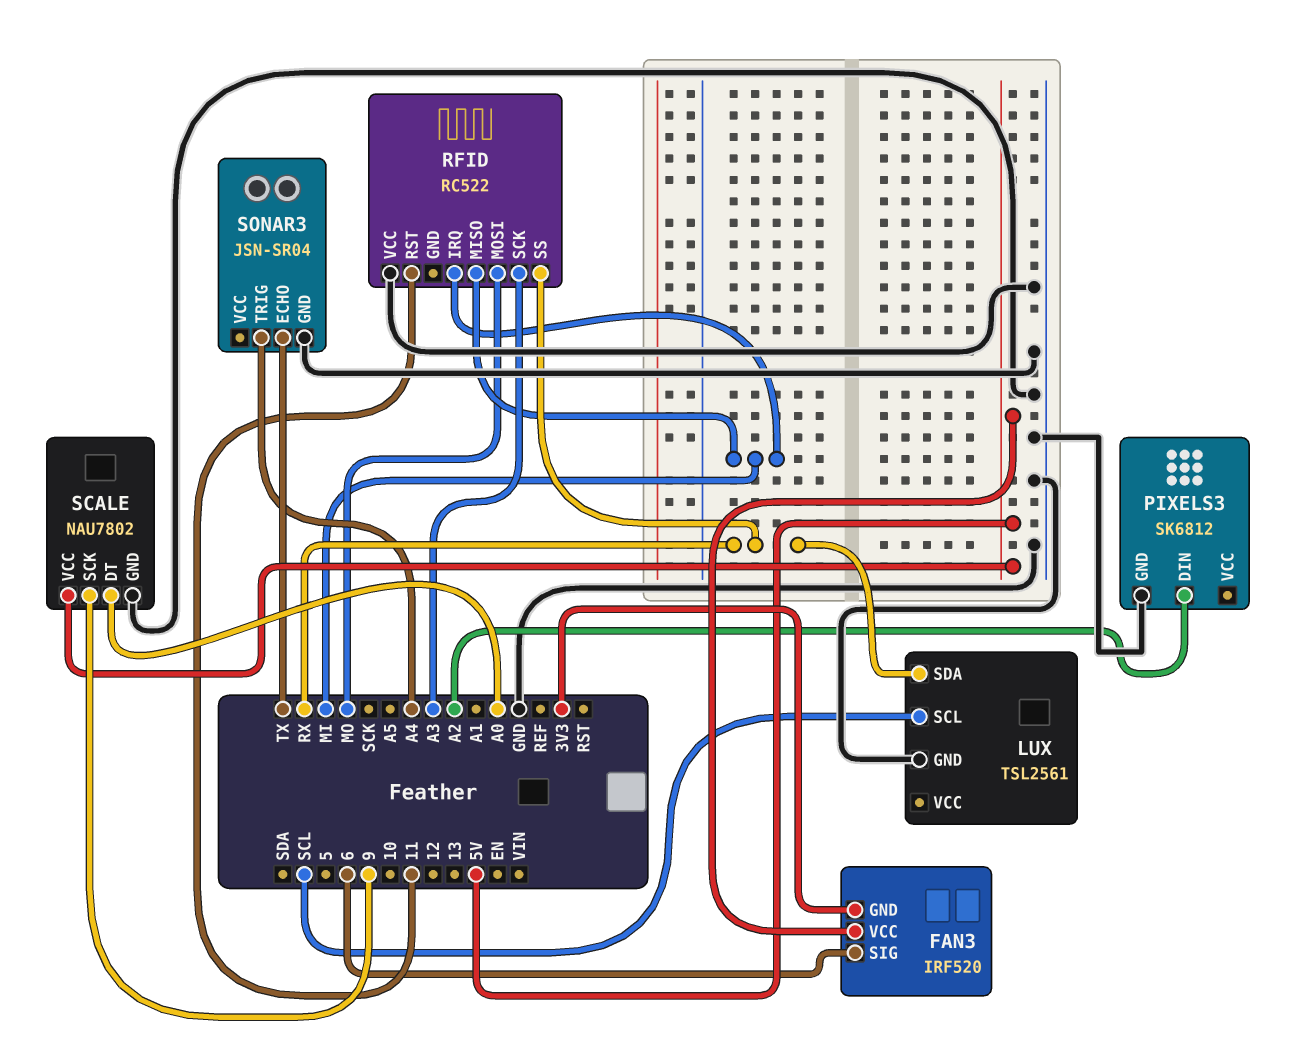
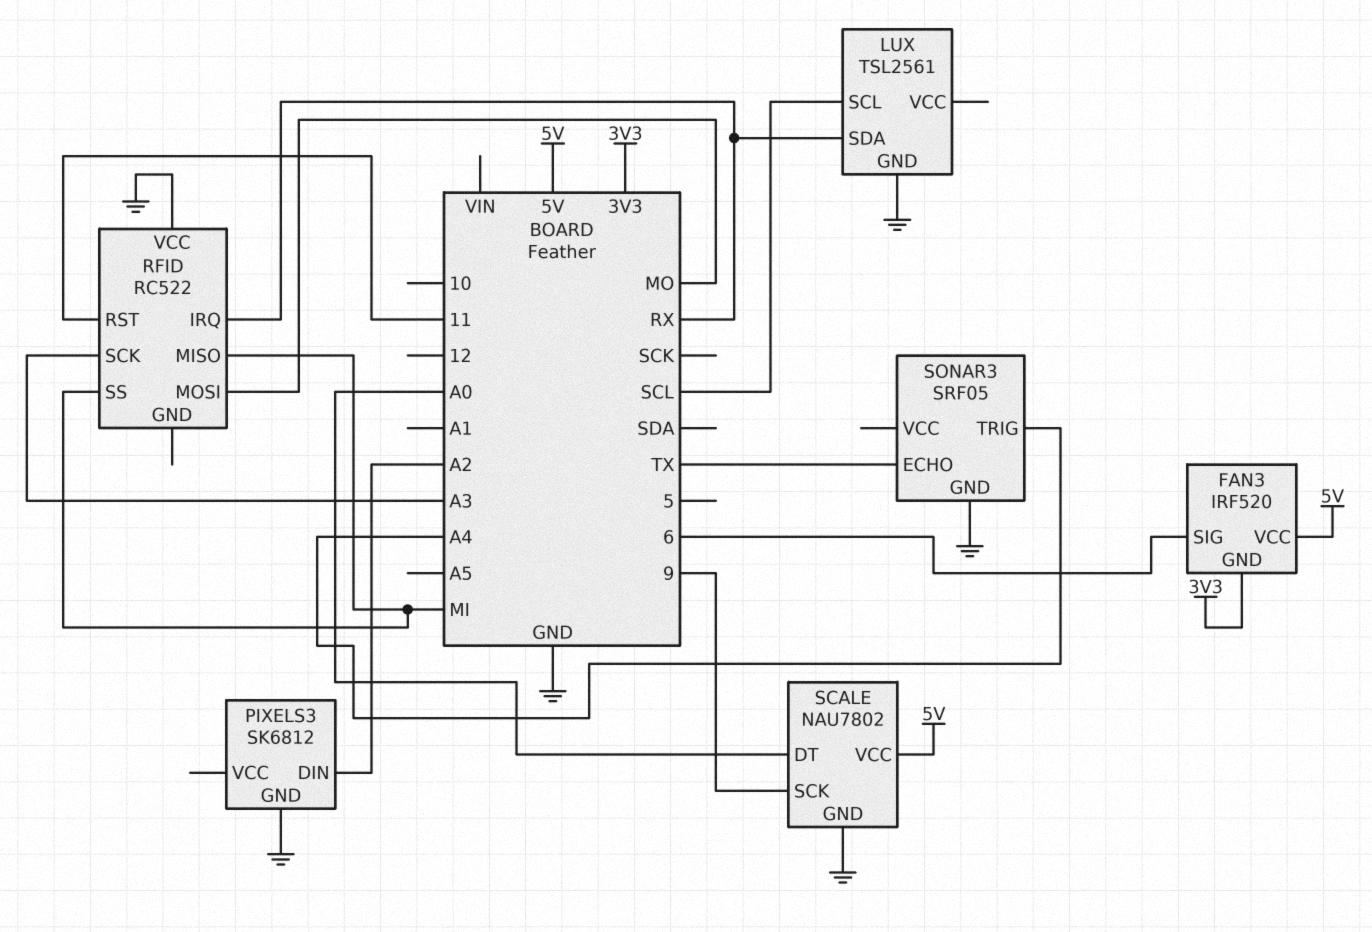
RFID pin IRQ: MI -> RX
RFID pin SS: RX -> MI
SONAR3: JSN-SR04 -> SRF05

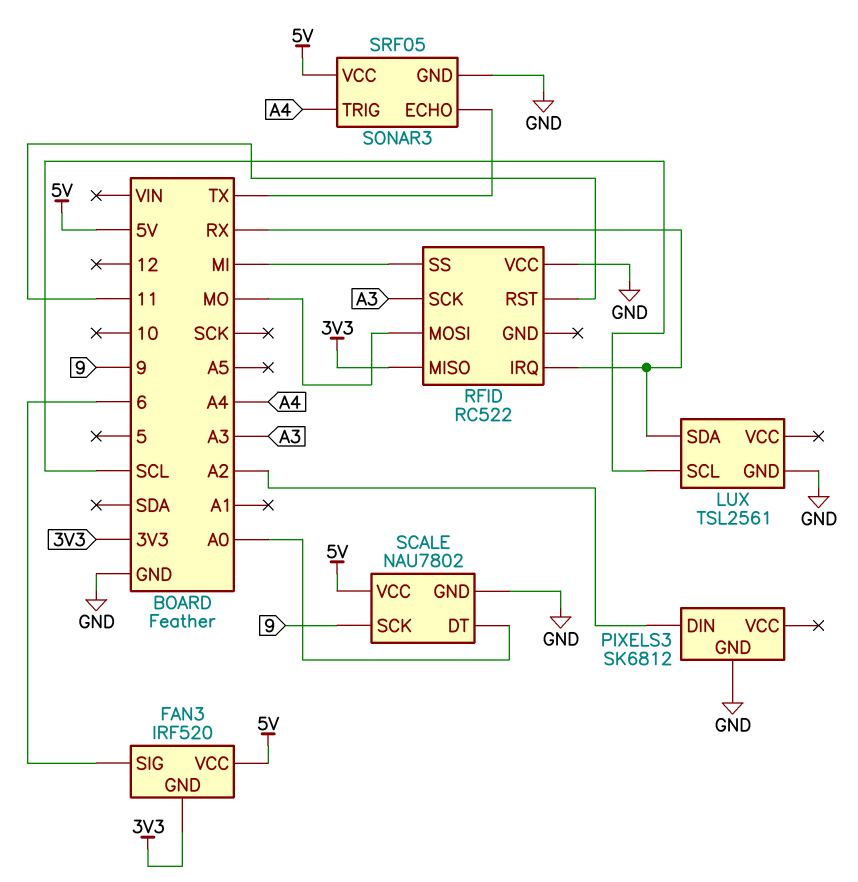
RFID pin MISO: MI -> 3V3
SONAR3 pin VCC: none -> 5V

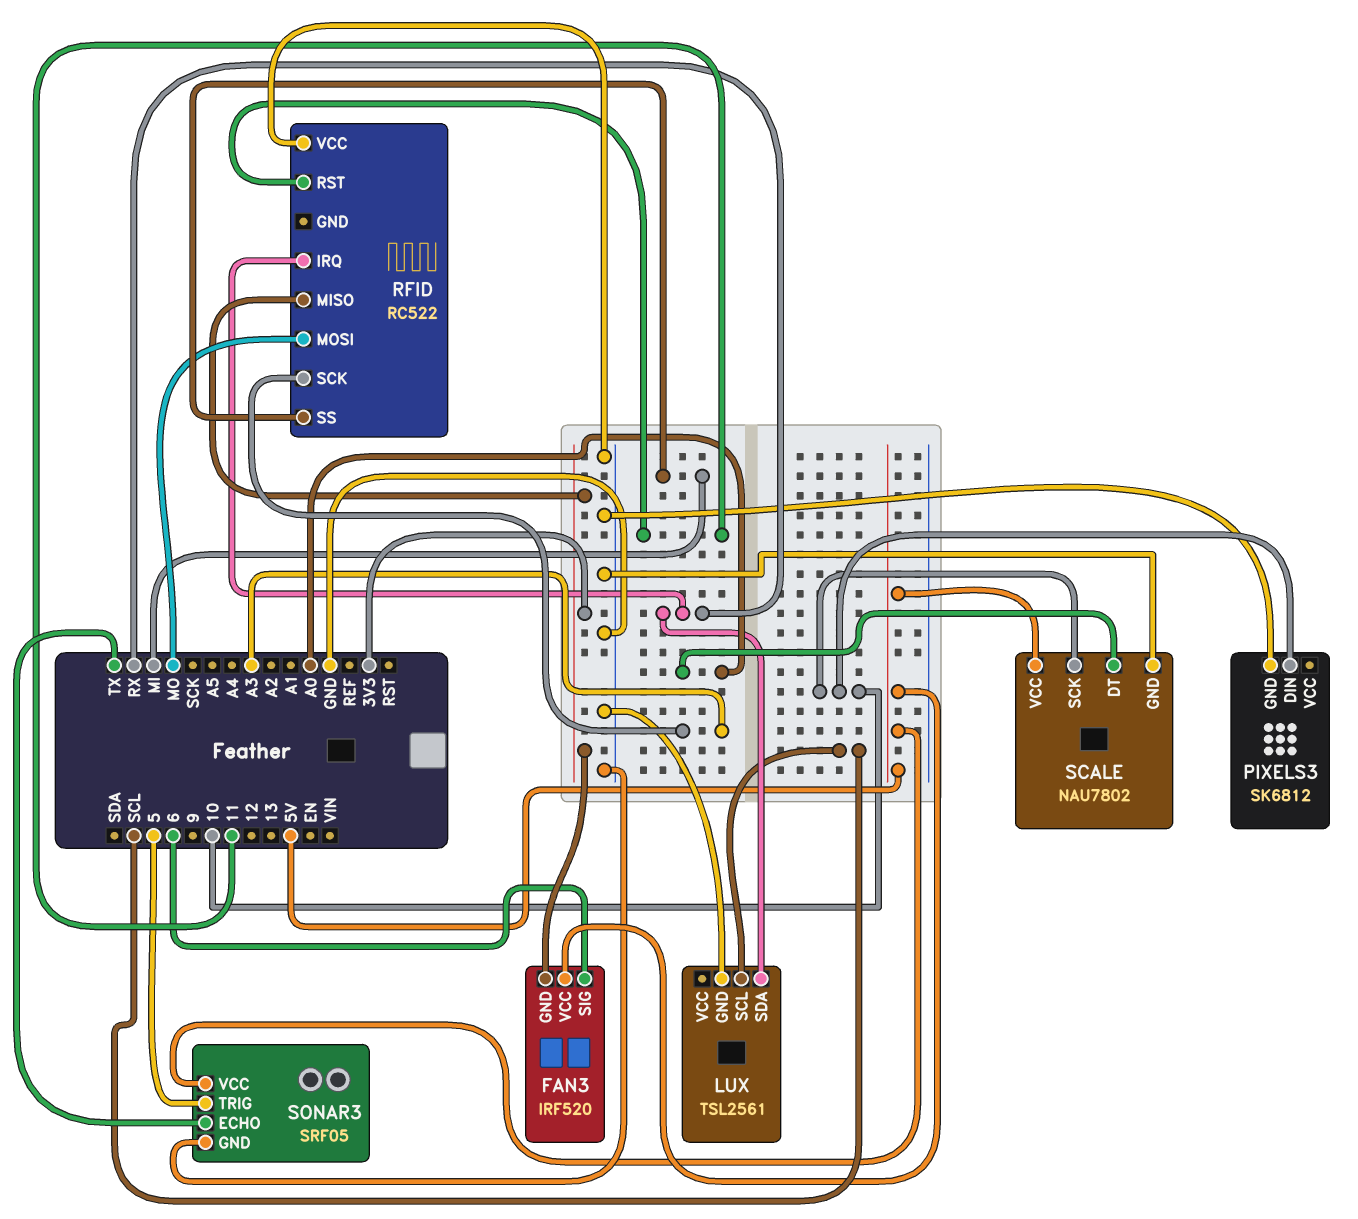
PIXELS3 pin DIN: A2 -> 10
SCALE pin SCK: 9 -> 10
SONAR3 pin TRIG: A4 -> 5

